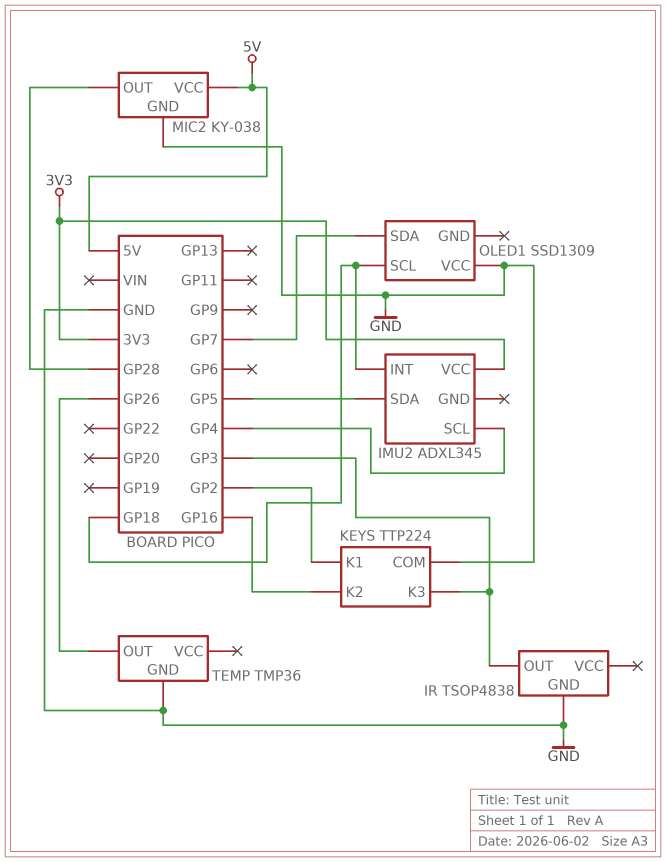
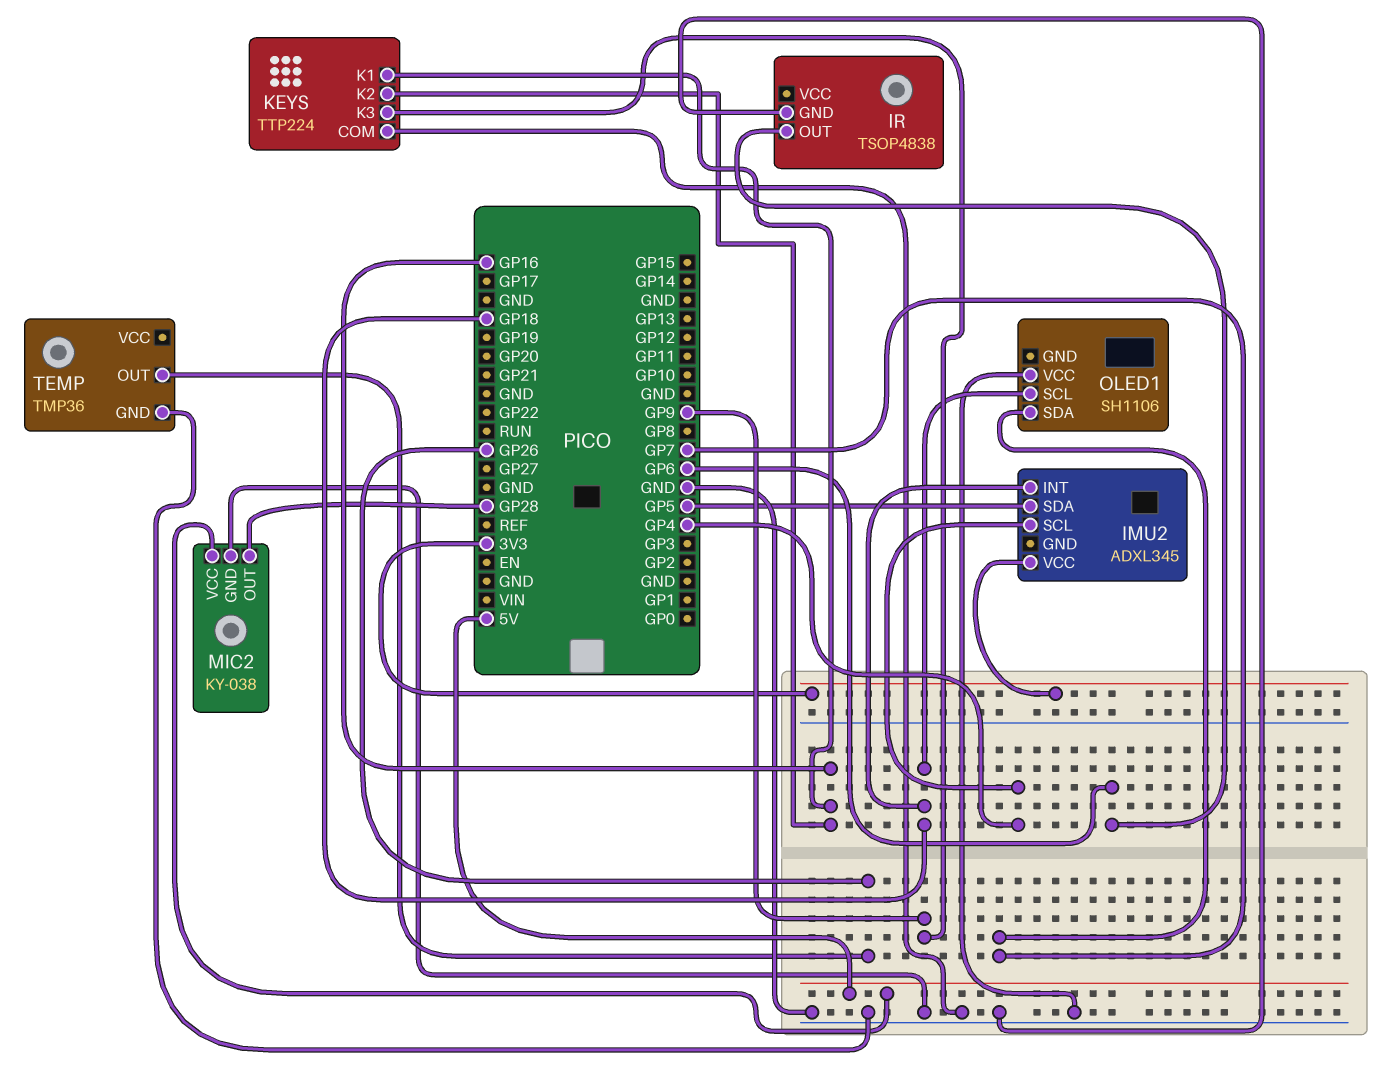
IR pin OUT: GP3 -> GP6
KEYS pin K1: GP2 -> GP16
KEYS pin K3: GP3 -> GP9
OLED1: SSD1309 -> SH1106

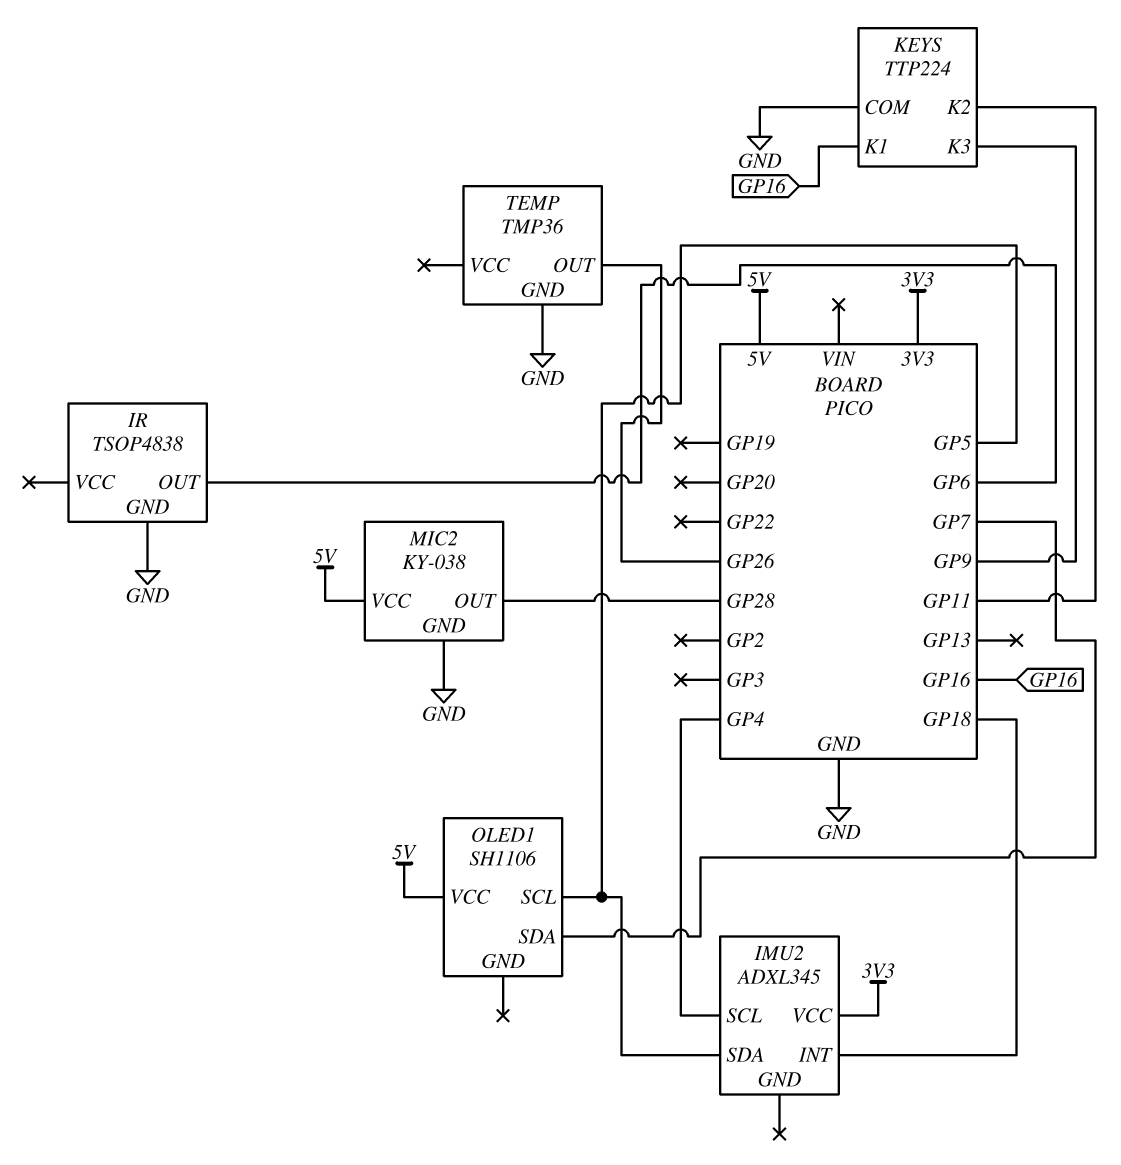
KEYS pin K2: GP16 -> GP11
OLED1 pin SCL: GP18 -> GP5
OLED1 pin VCC: GND -> 5V

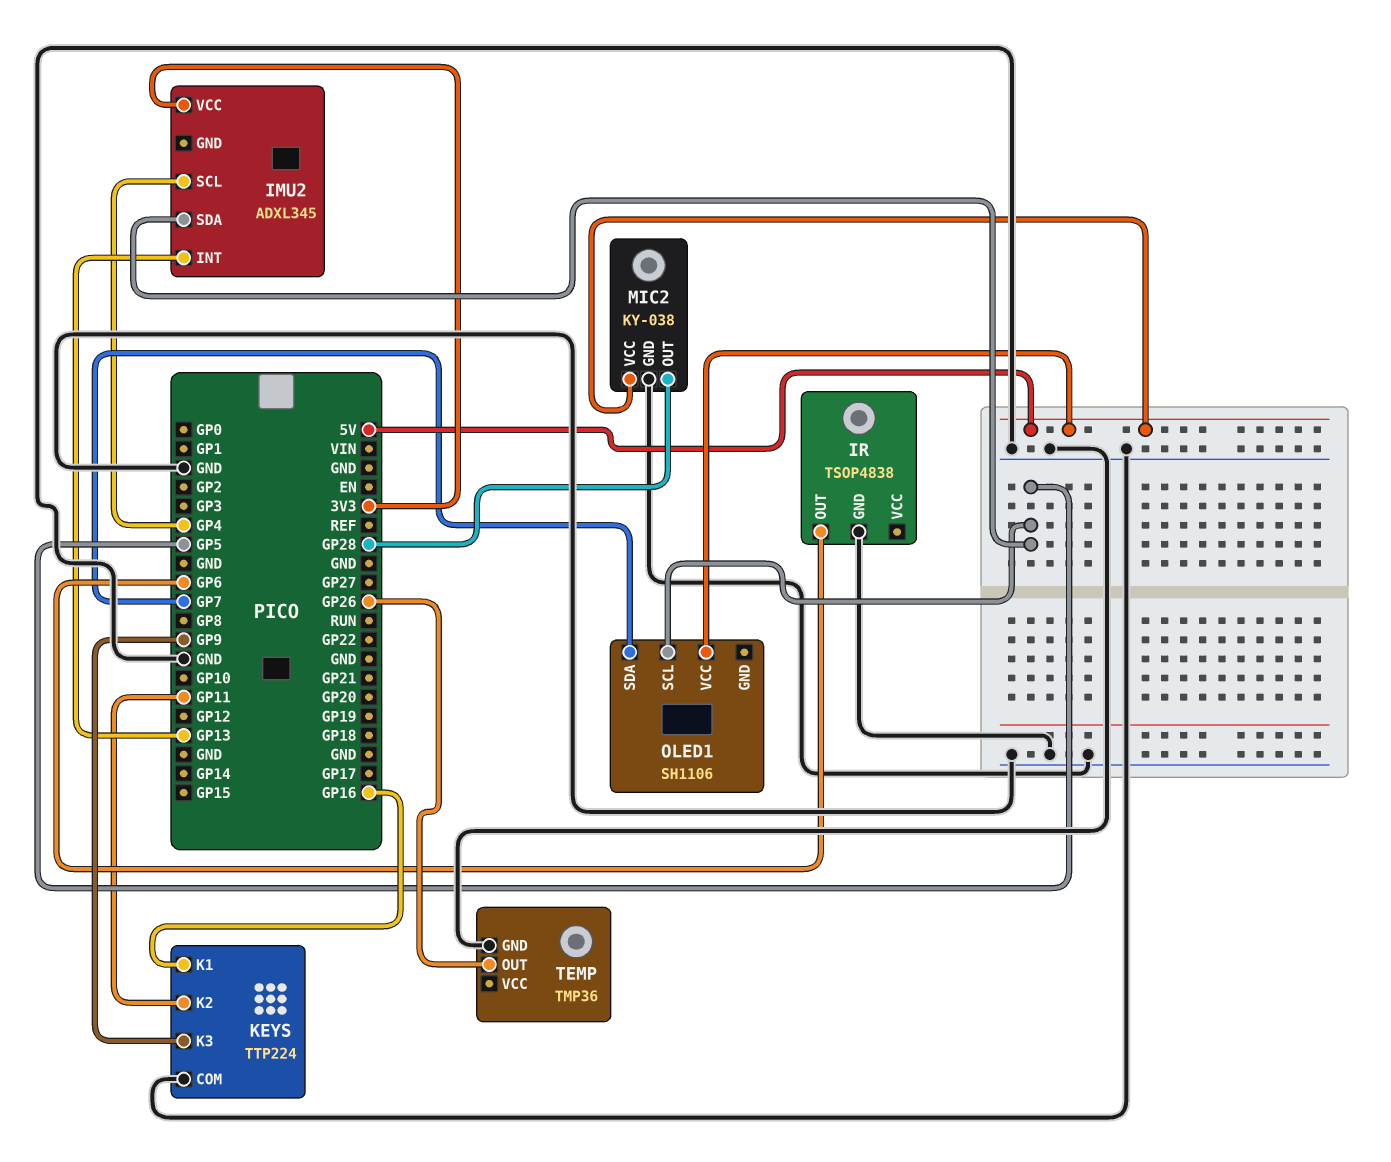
IMU2 pin INT: GP18 -> GP13

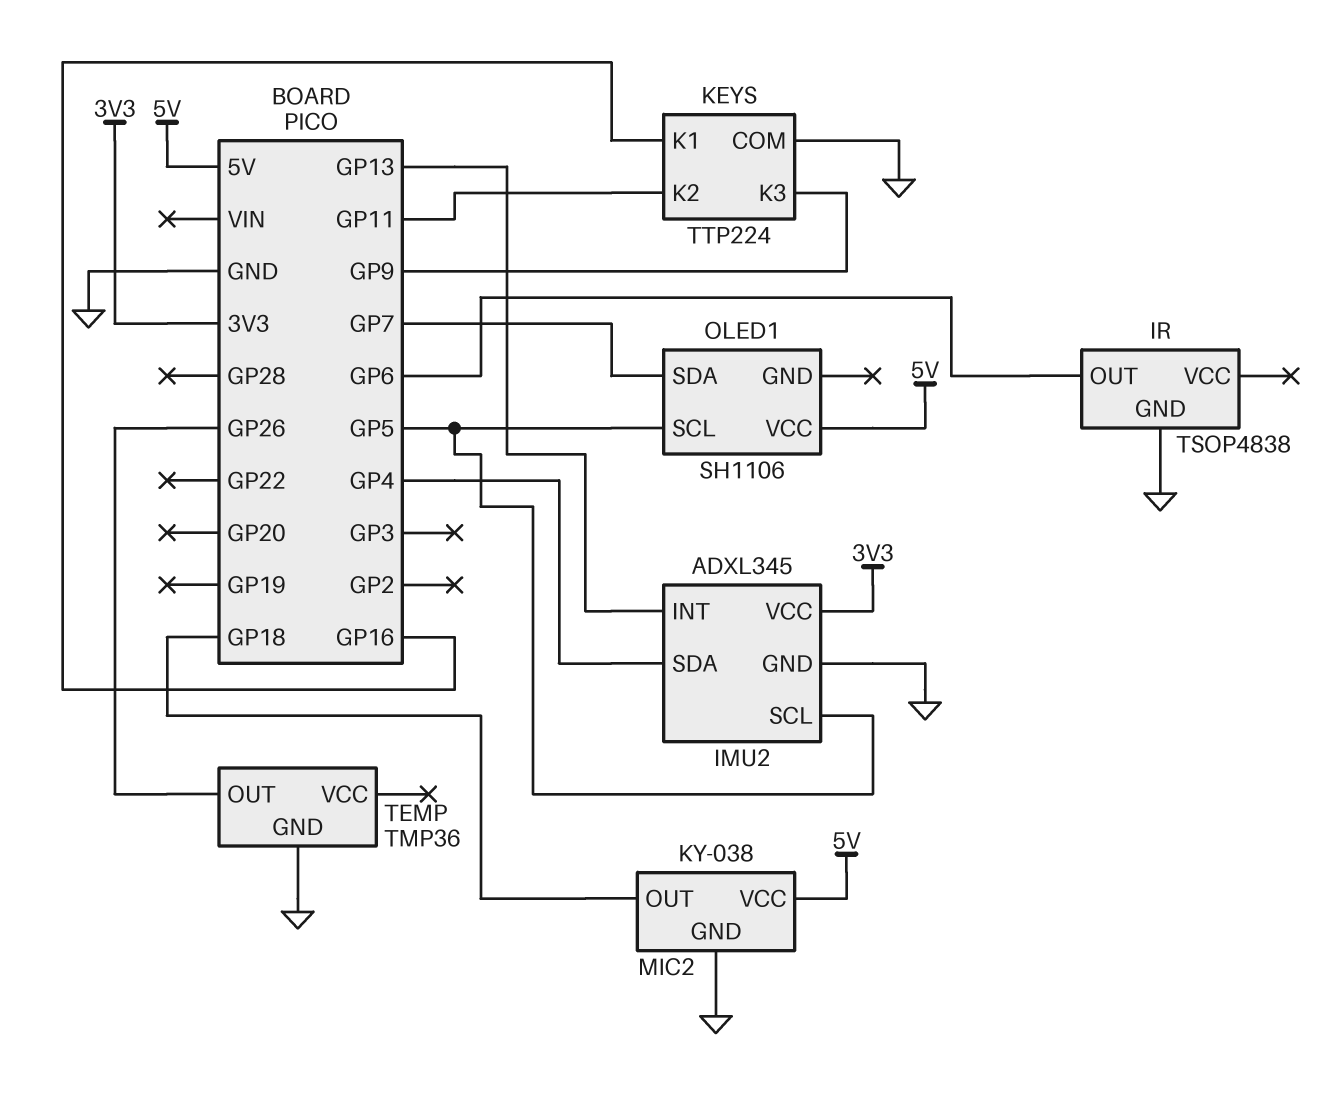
IMU2 pin GND: none -> GND
IMU2 pin SCL: GP4 -> GP5
IMU2 pin SDA: GP5 -> GP4
MIC2 pin OUT: GP28 -> GP18

